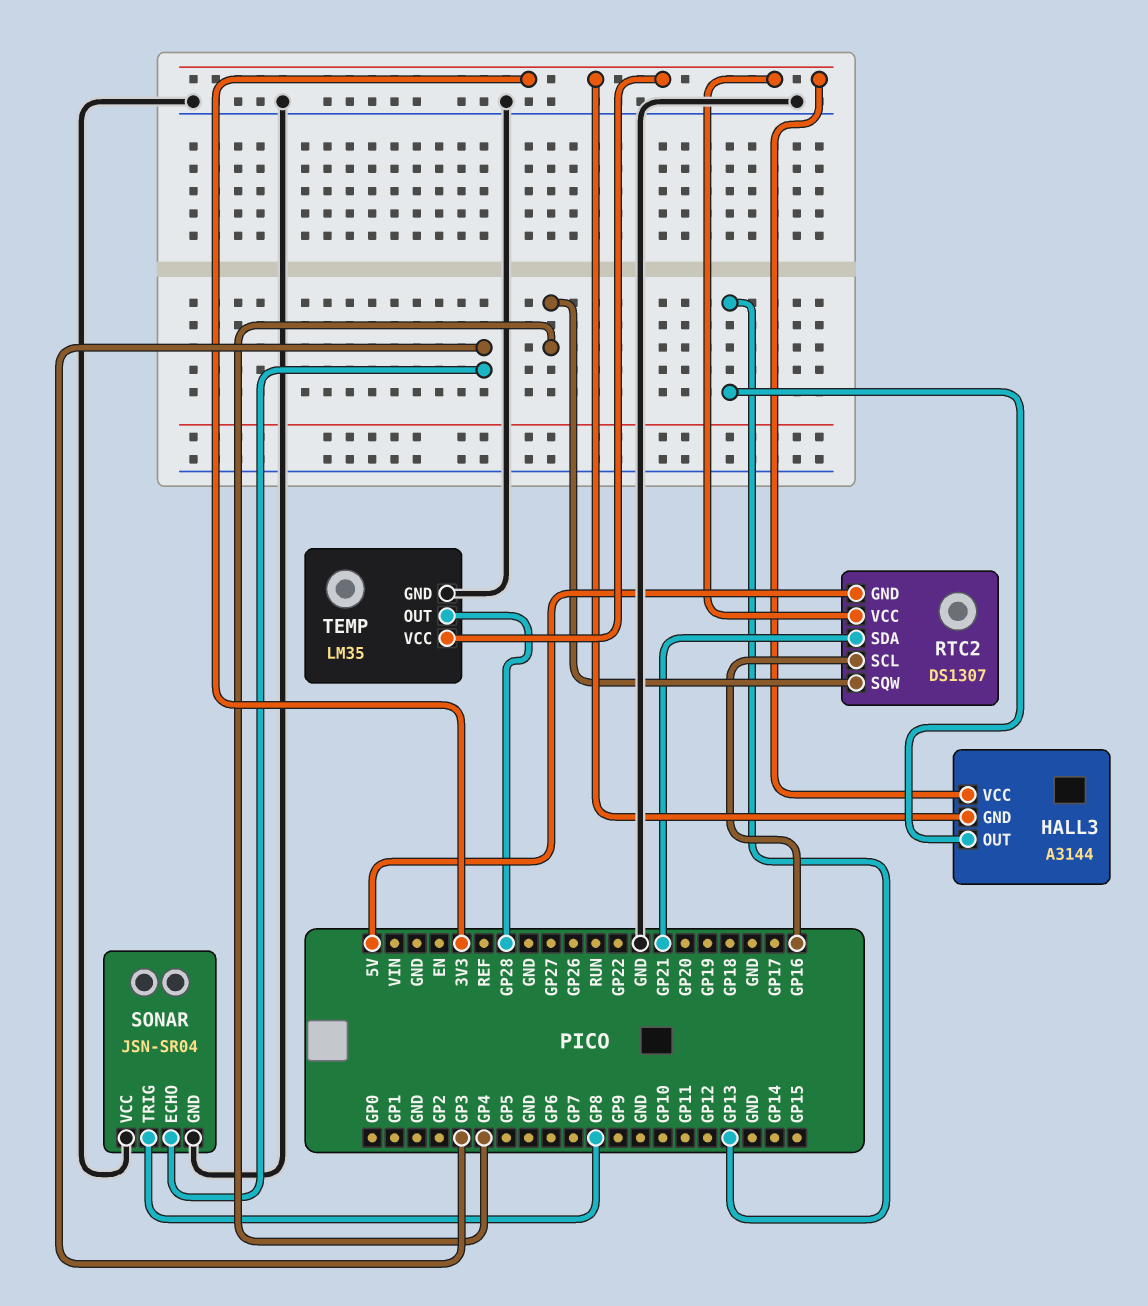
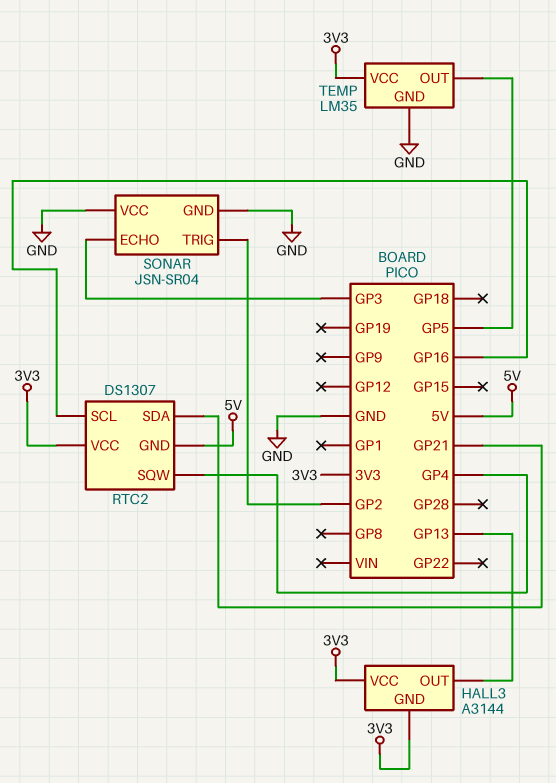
SONAR pin TRIG: GP8 -> GP2
TEMP pin OUT: GP28 -> GP5

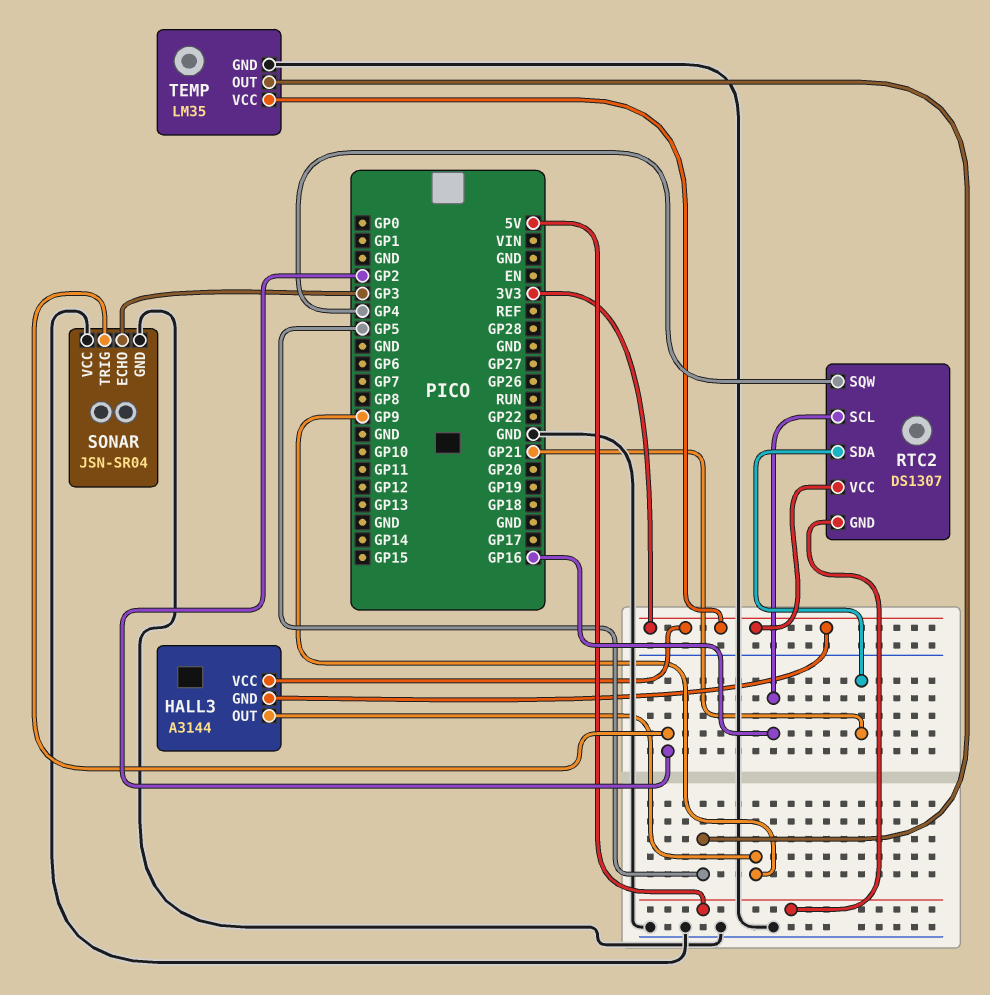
HALL3 pin OUT: GP13 -> GP9

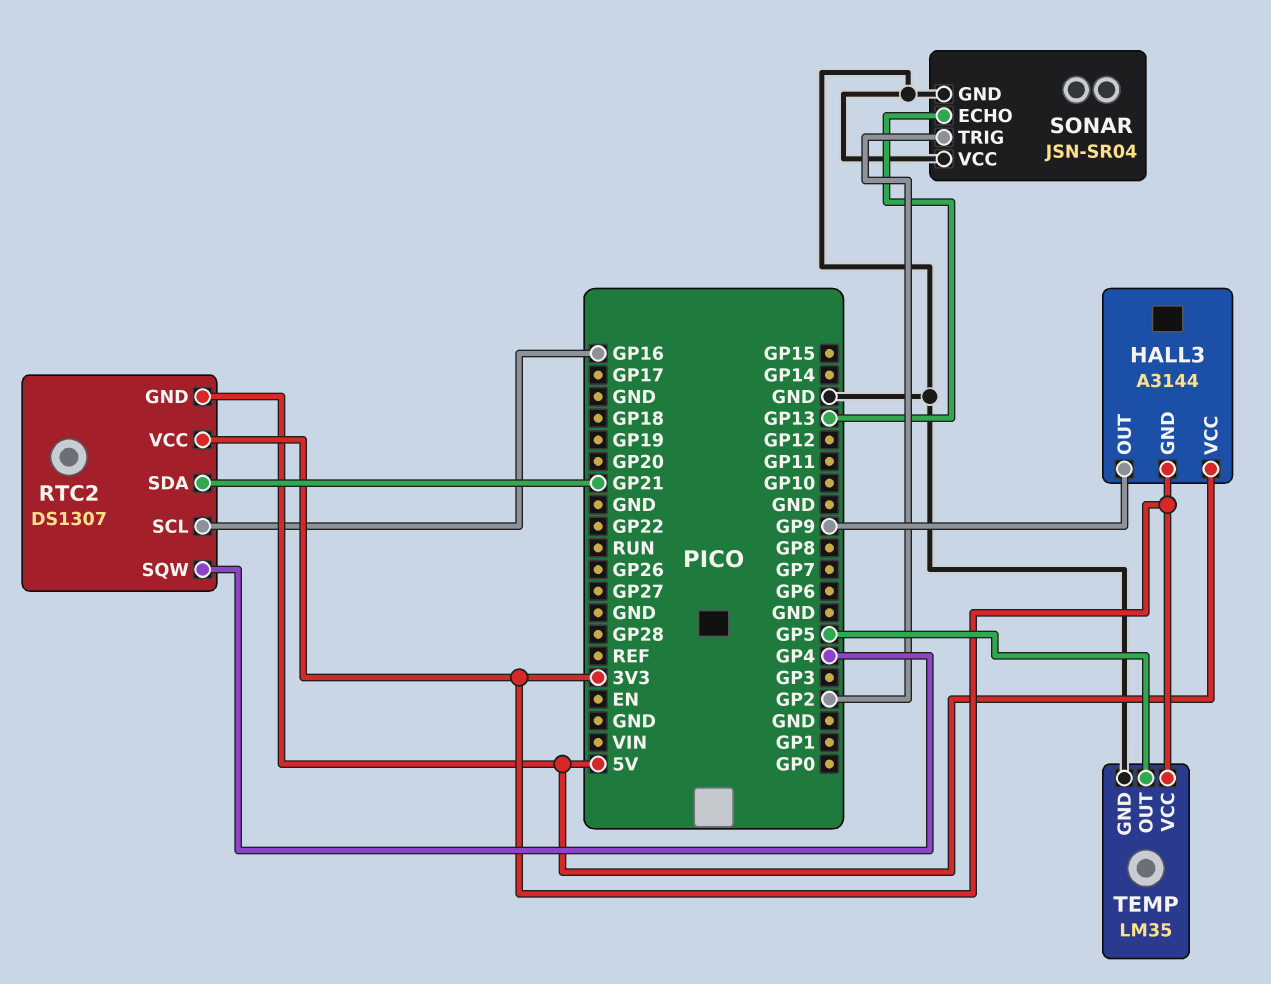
HALL3 pin VCC: 3V3 -> 5V
SONAR pin ECHO: GP3 -> GP13

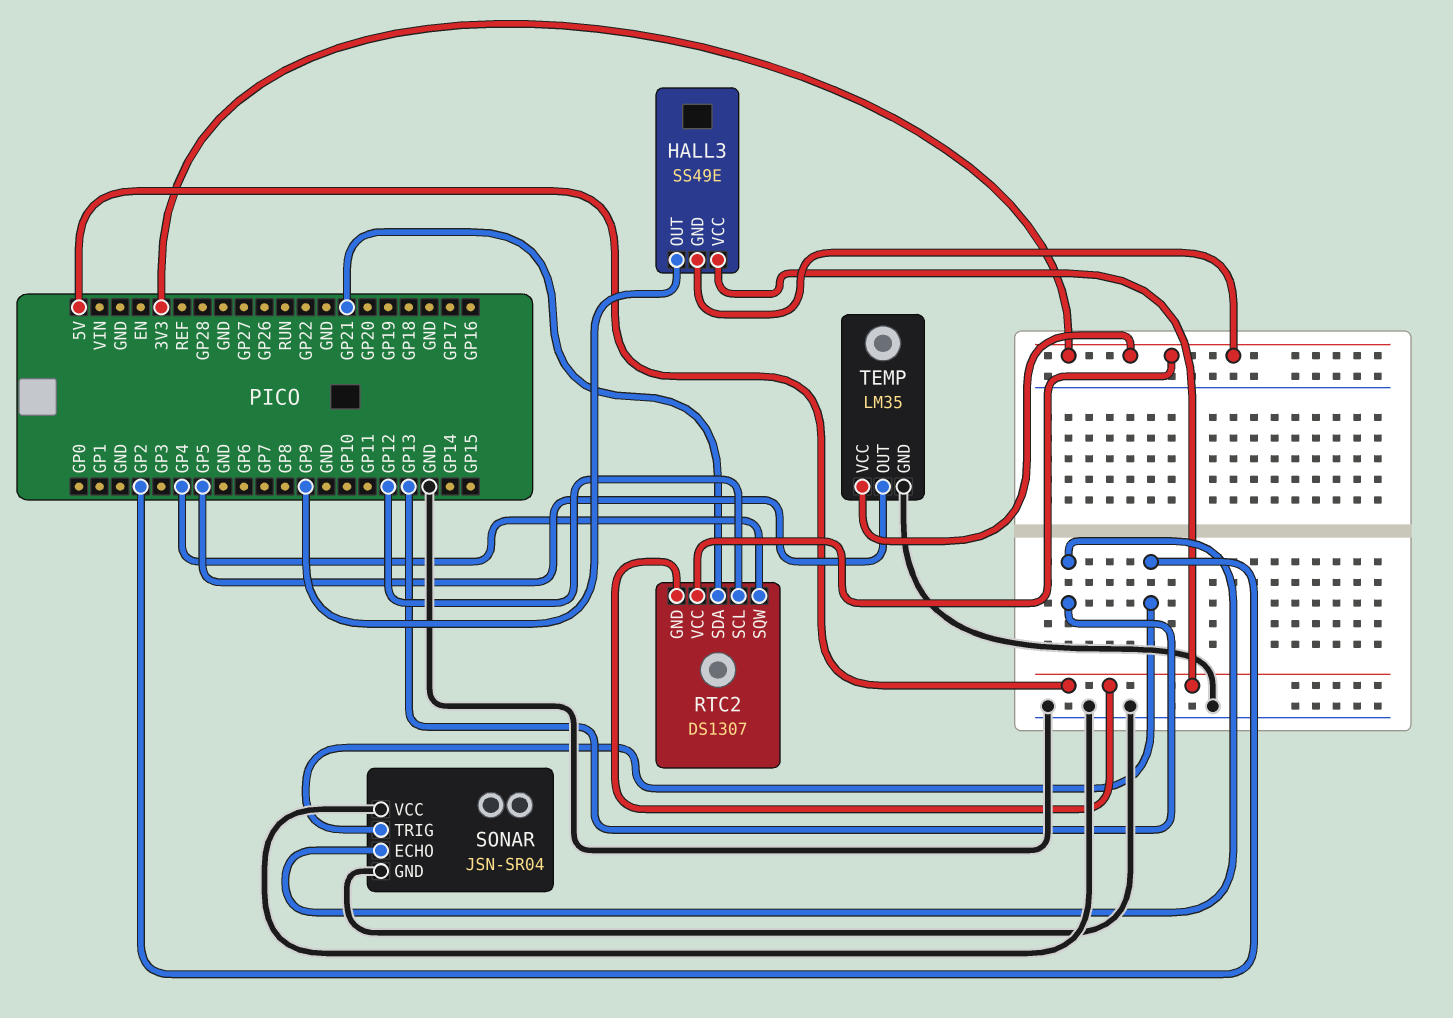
HALL3: A3144 -> SS49E
RTC2 pin SCL: GP16 -> GP12

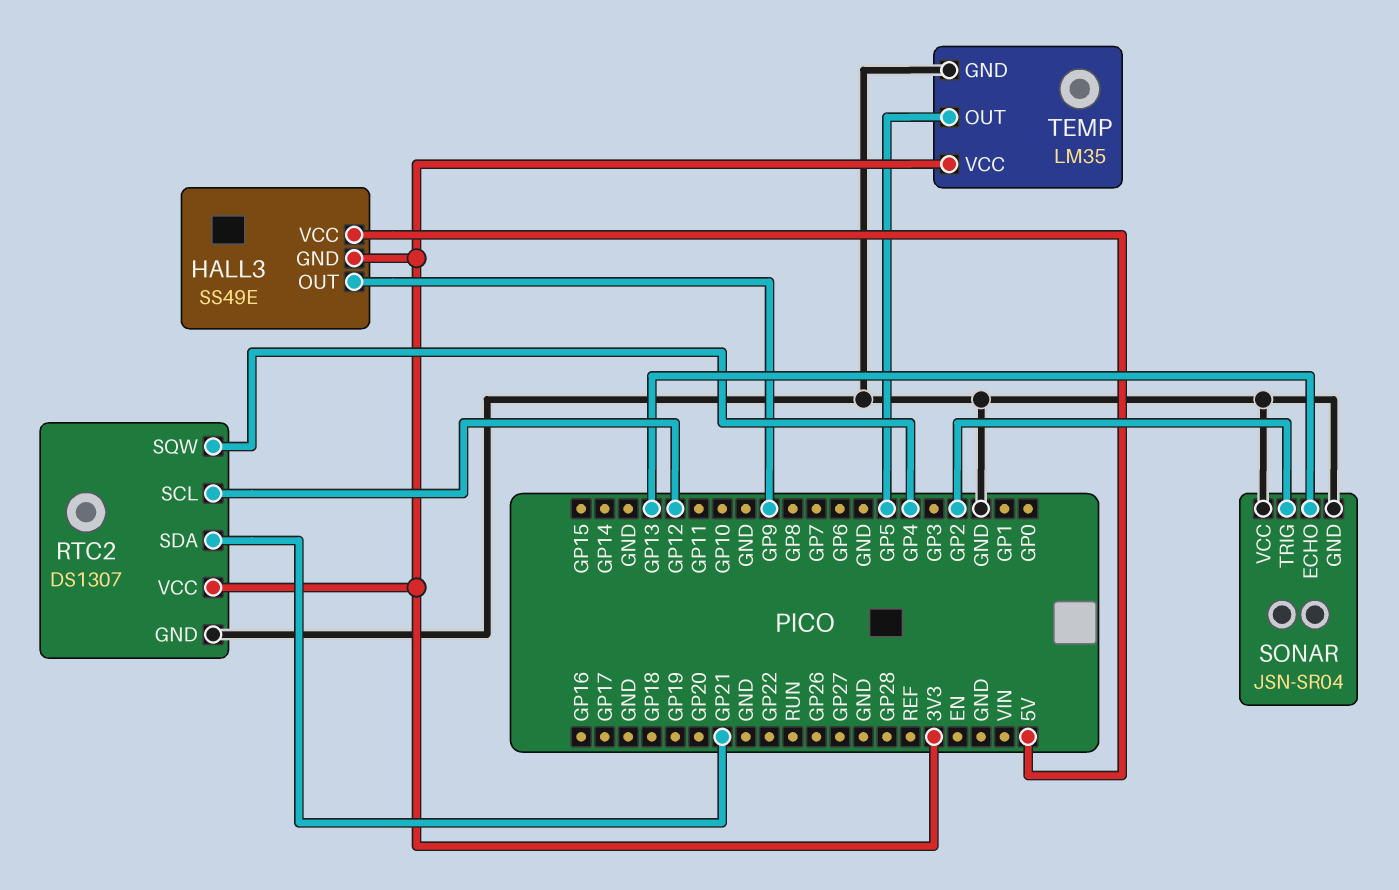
RTC2 pin GND: 5V -> GND

